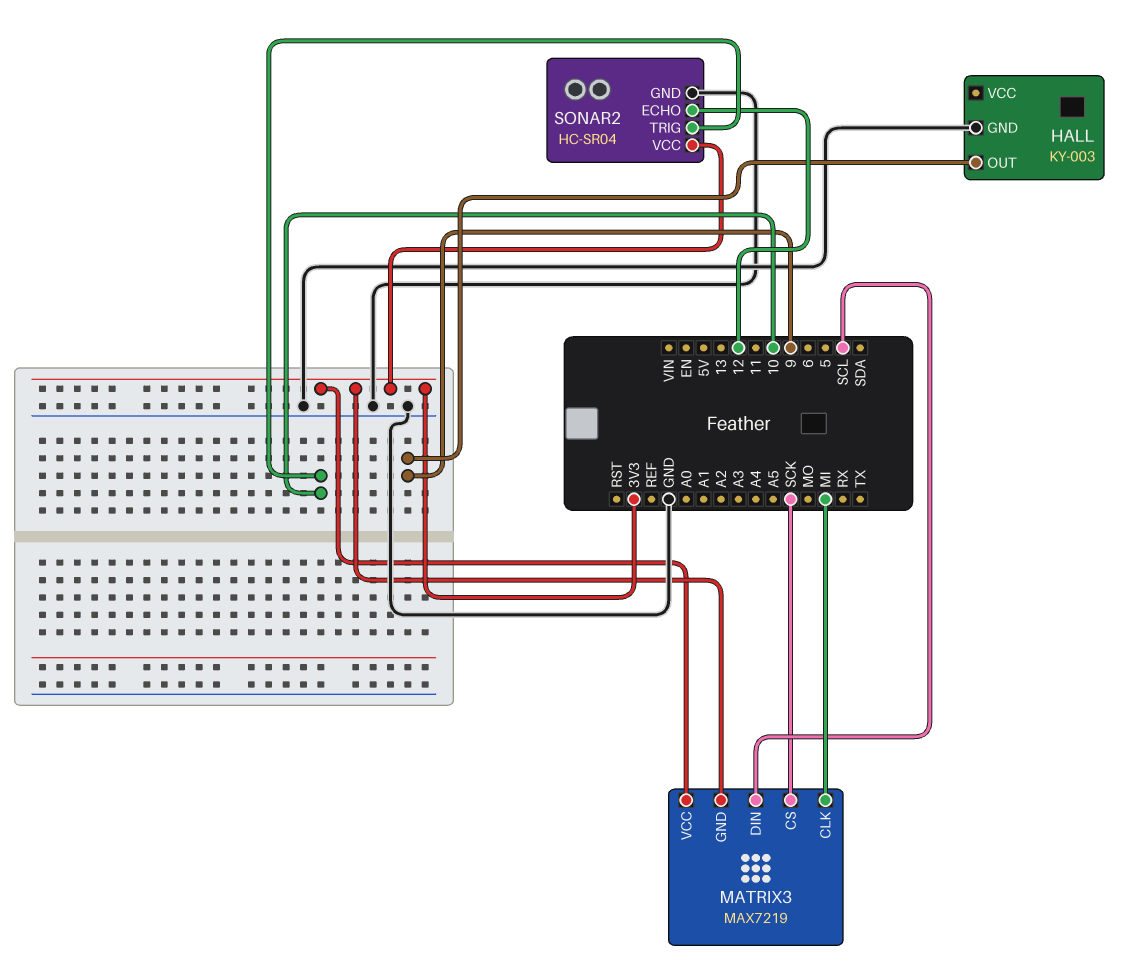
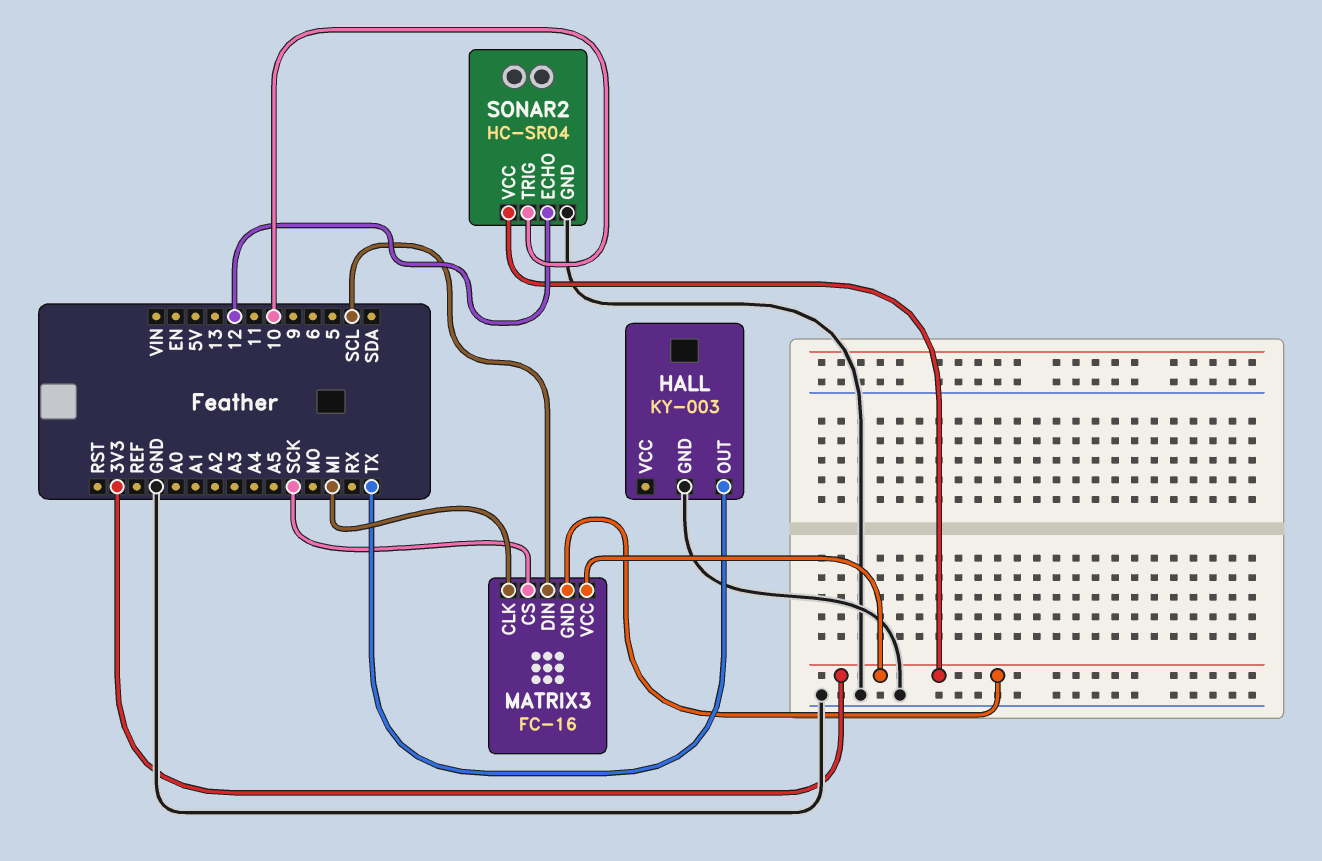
HALL pin OUT: 9 -> TX
MATRIX3: MAX7219 -> FC-16

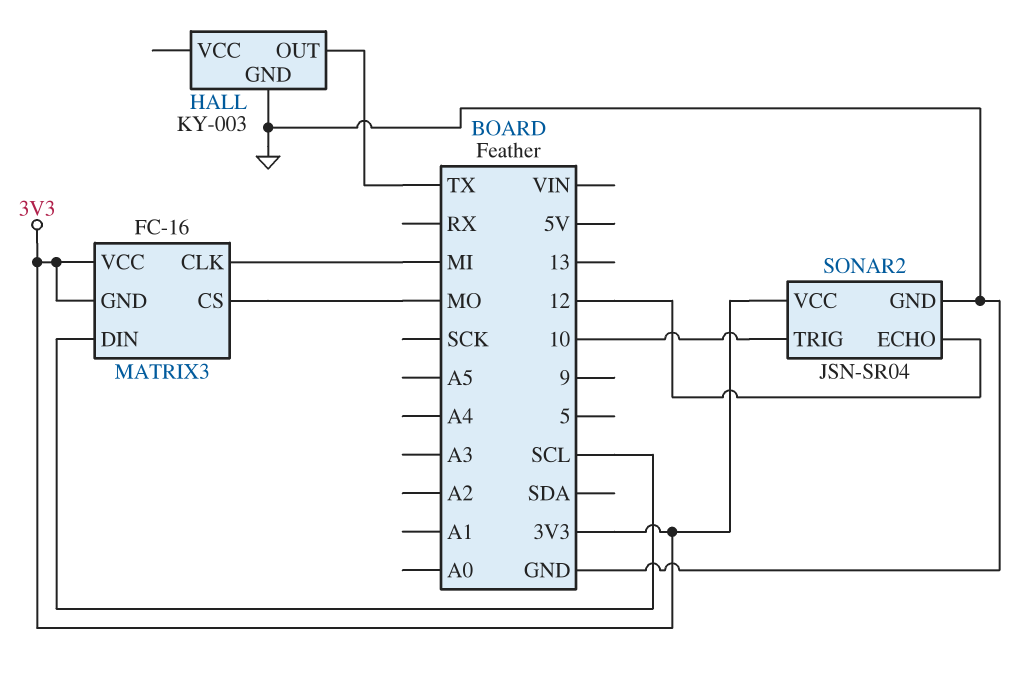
MATRIX3 pin CS: SCK -> MO
SONAR2: HC-SR04 -> JSN-SR04

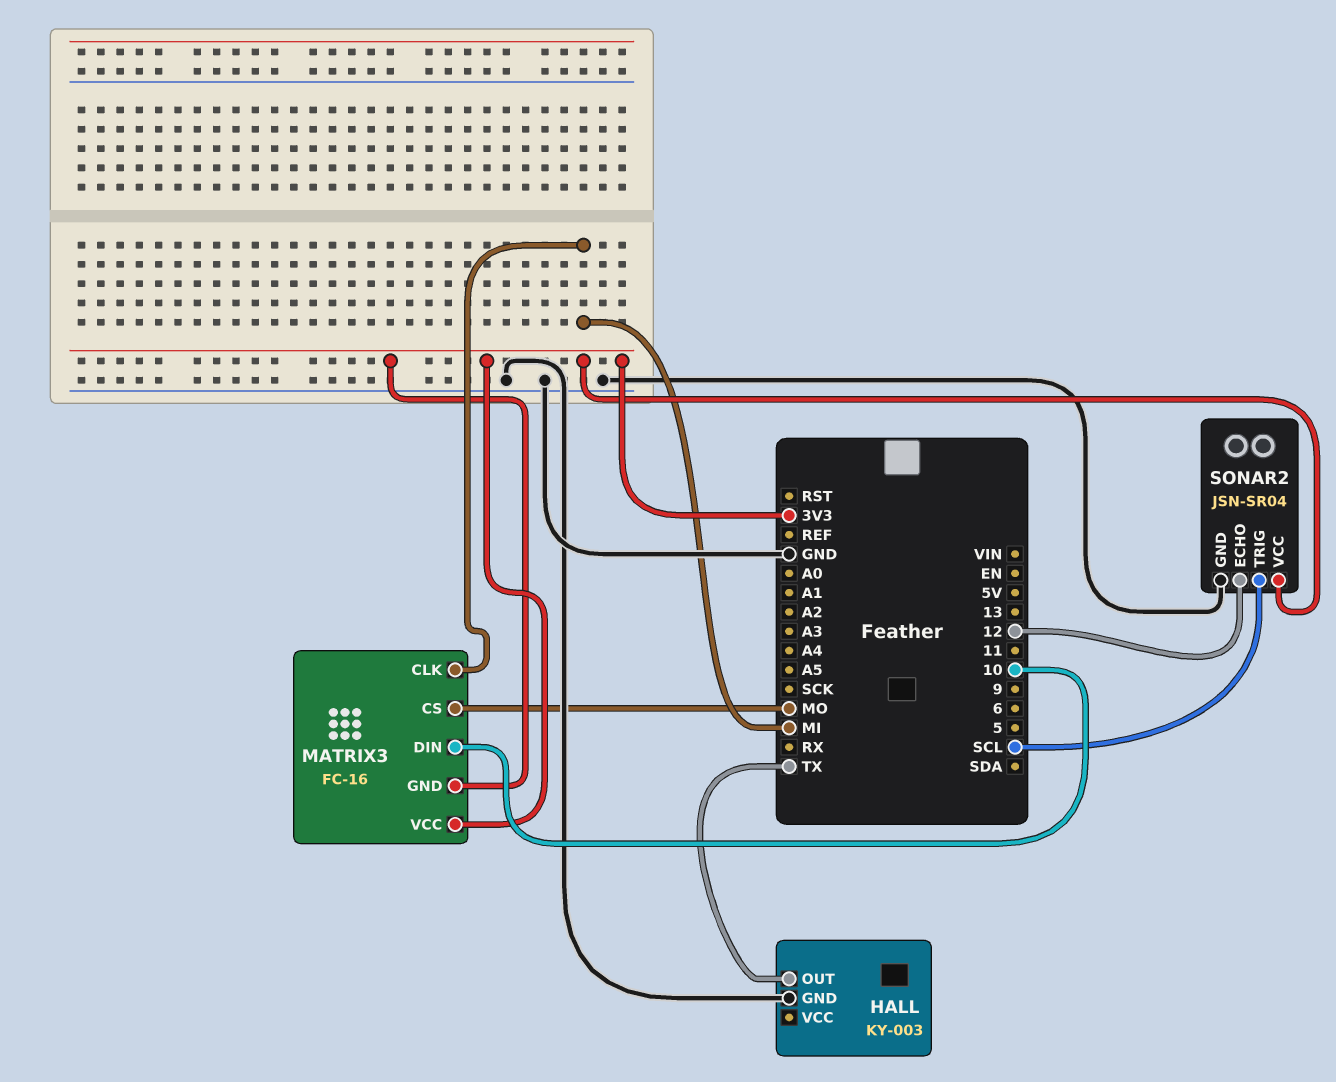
MATRIX3 pin DIN: SCL -> 10
SONAR2 pin TRIG: 10 -> SCL

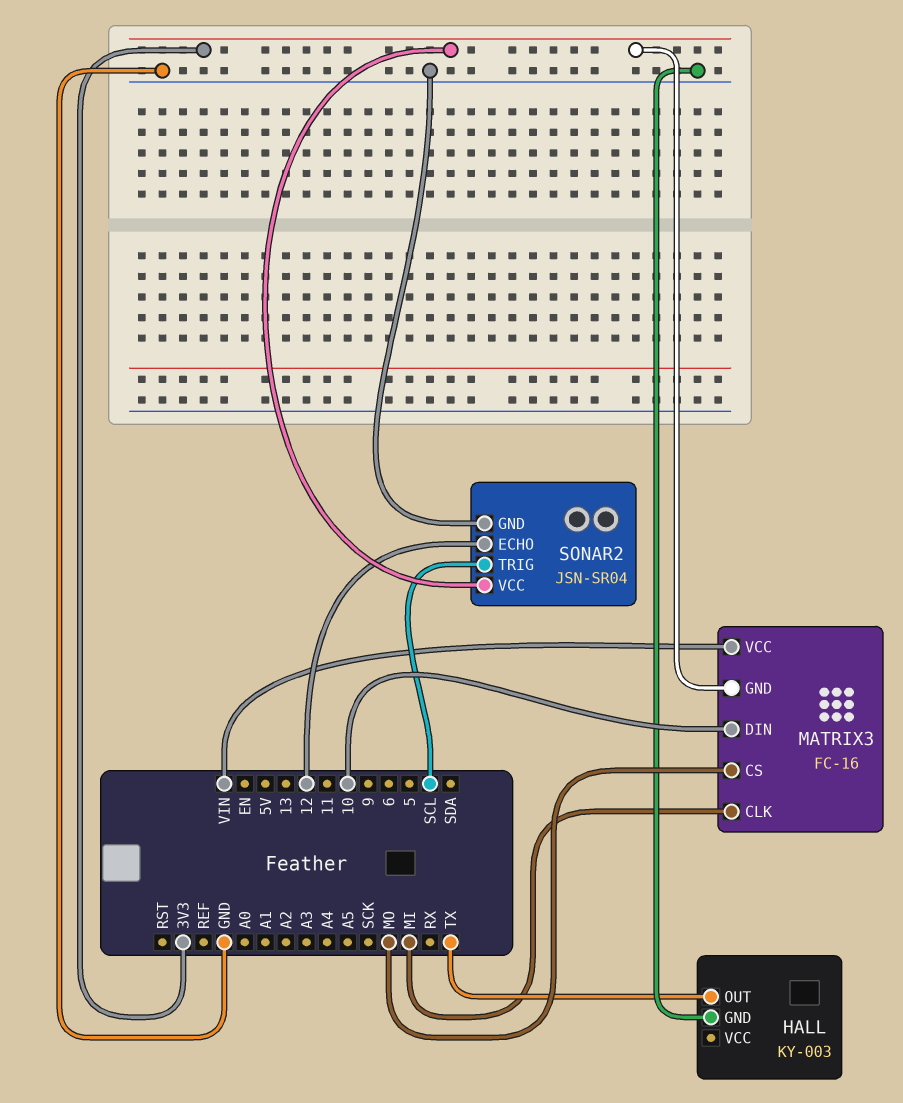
MATRIX3 pin VCC: 3V3 -> VIN

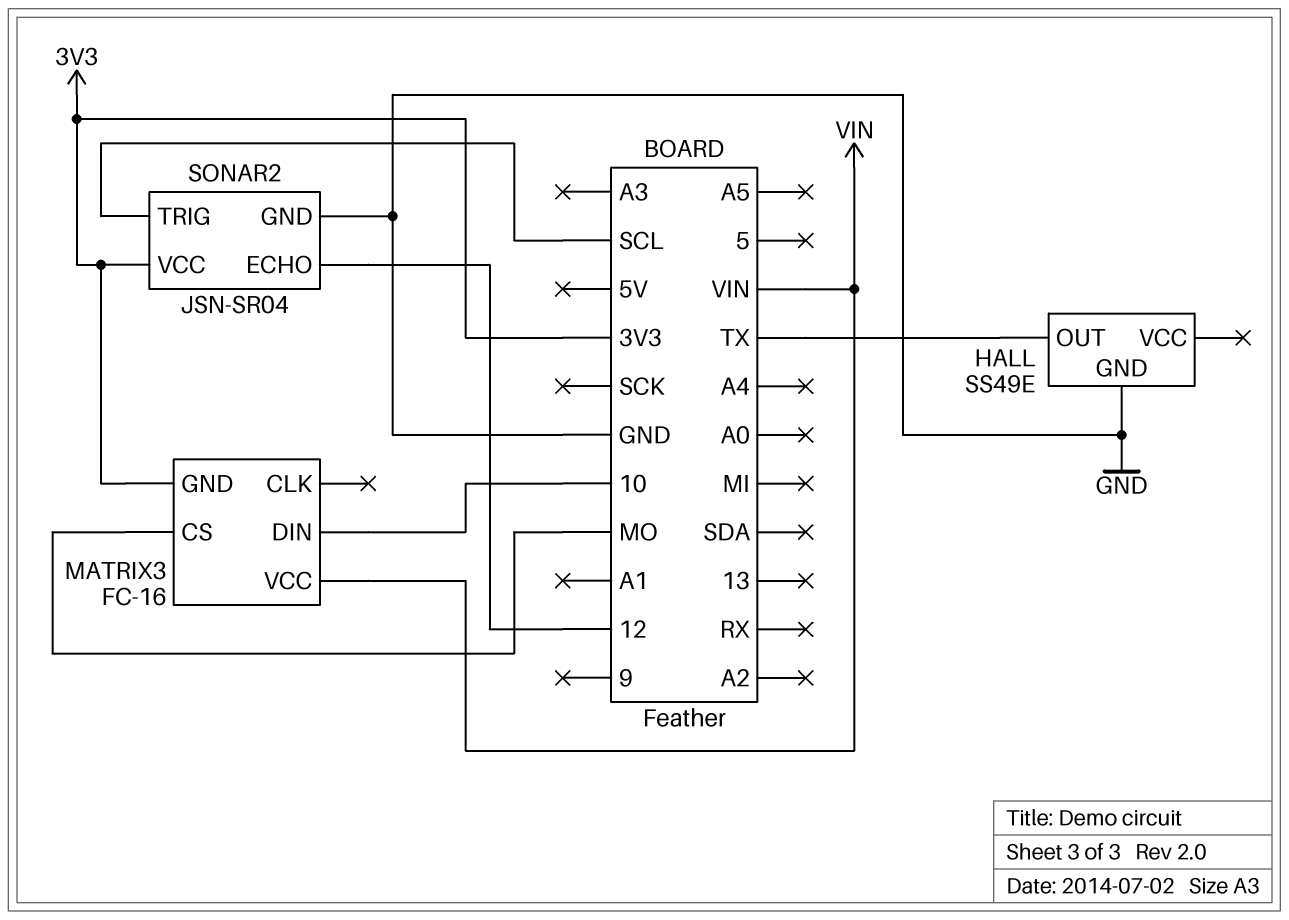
HALL: KY-003 -> SS49E
MATRIX3 pin CLK: MI -> none

